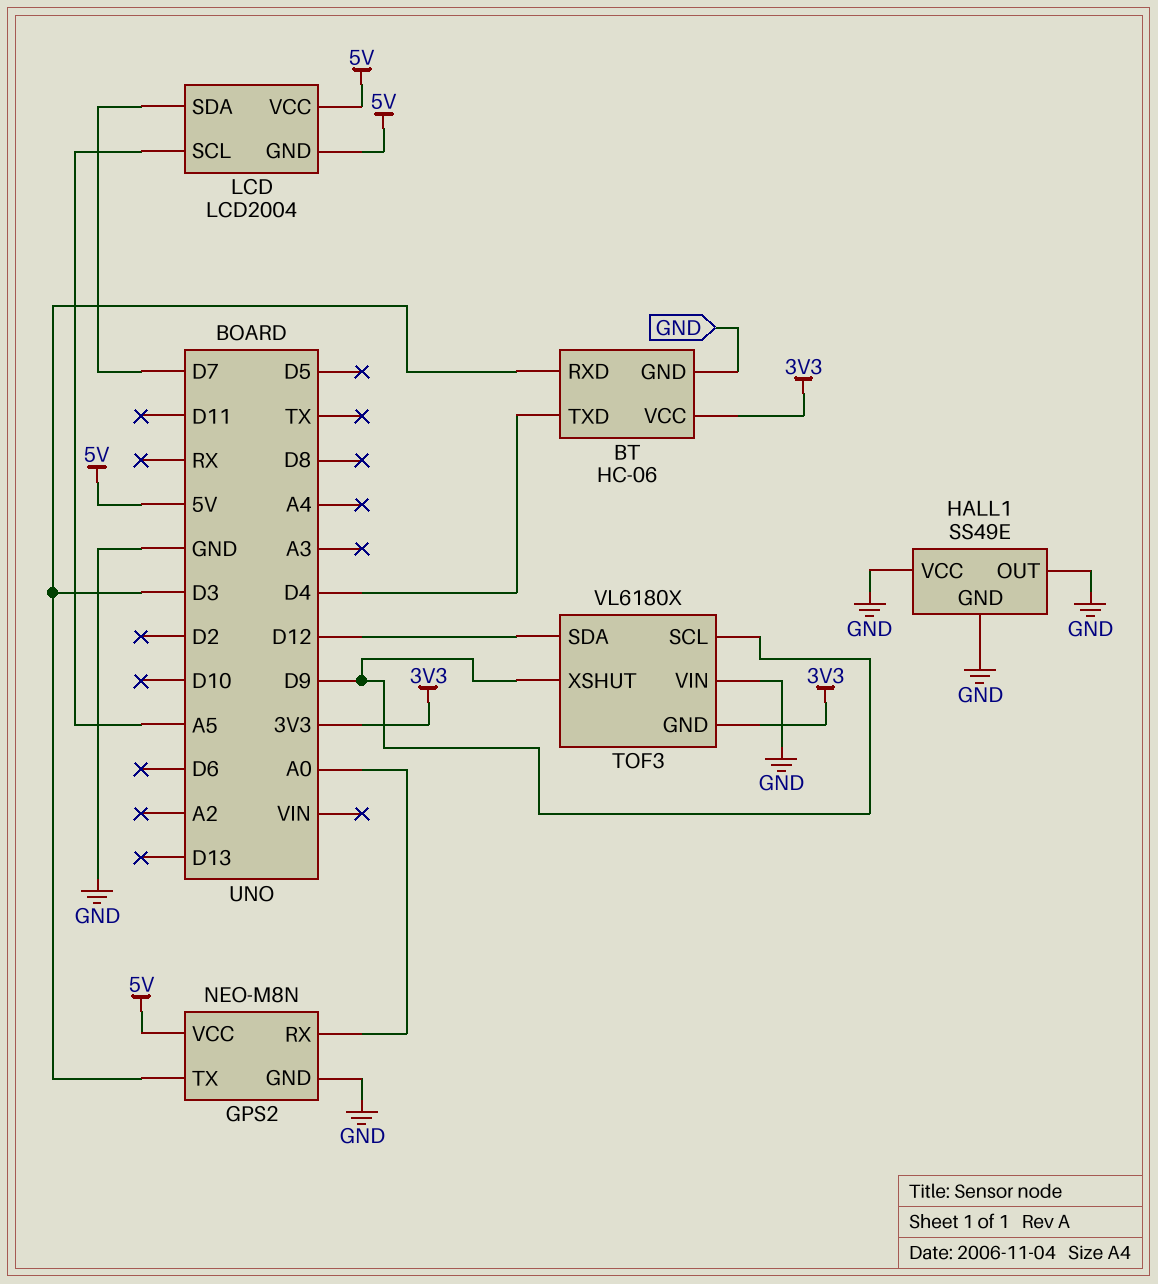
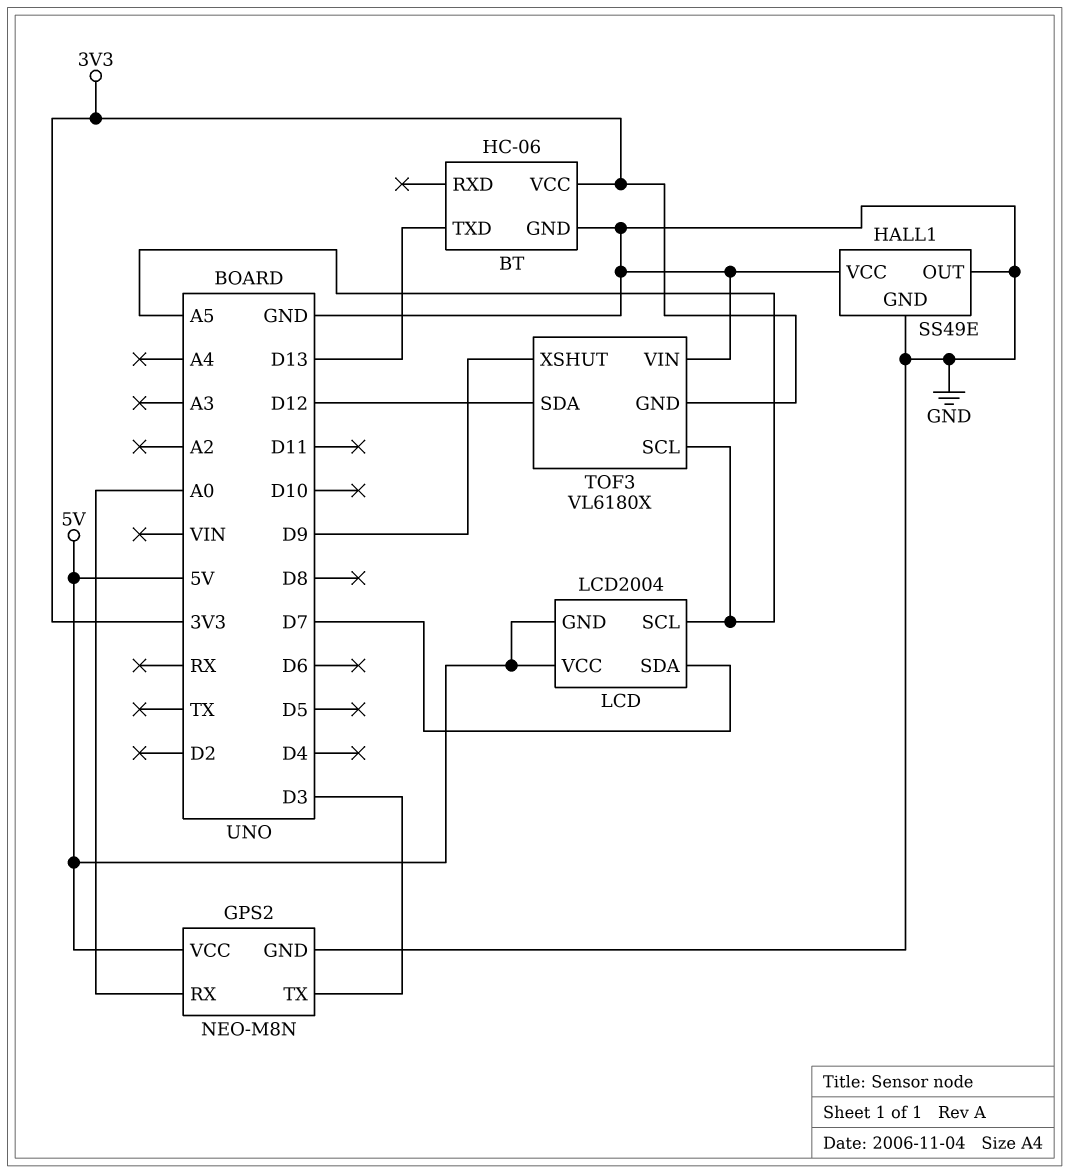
BT pin RXD: D3 -> none
BT pin TXD: D4 -> D13
TOF3 pin SCL: D9 -> A5

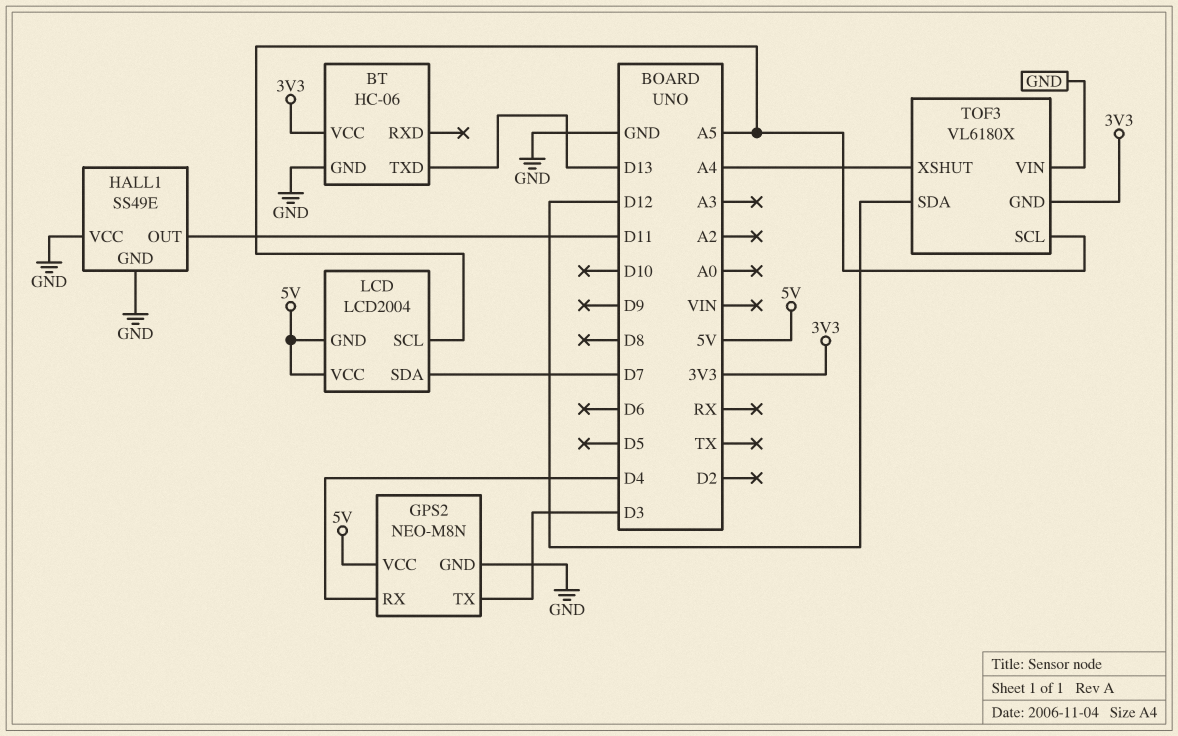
GPS2 pin RX: A0 -> D4
HALL1 pin OUT: GND -> D11
TOF3 pin XSHUT: D9 -> A4

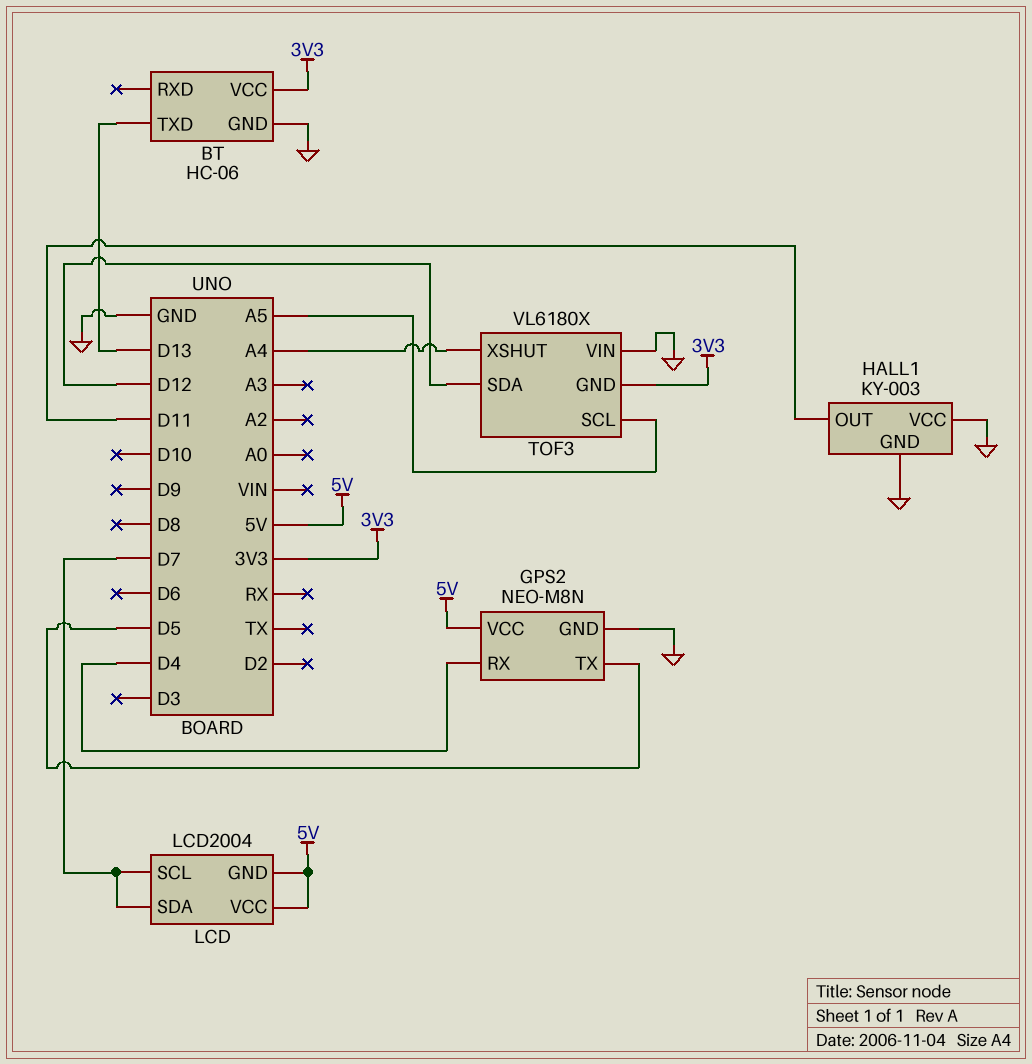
GPS2 pin TX: D3 -> D5
HALL1: SS49E -> KY-003
LCD pin SCL: A5 -> D7

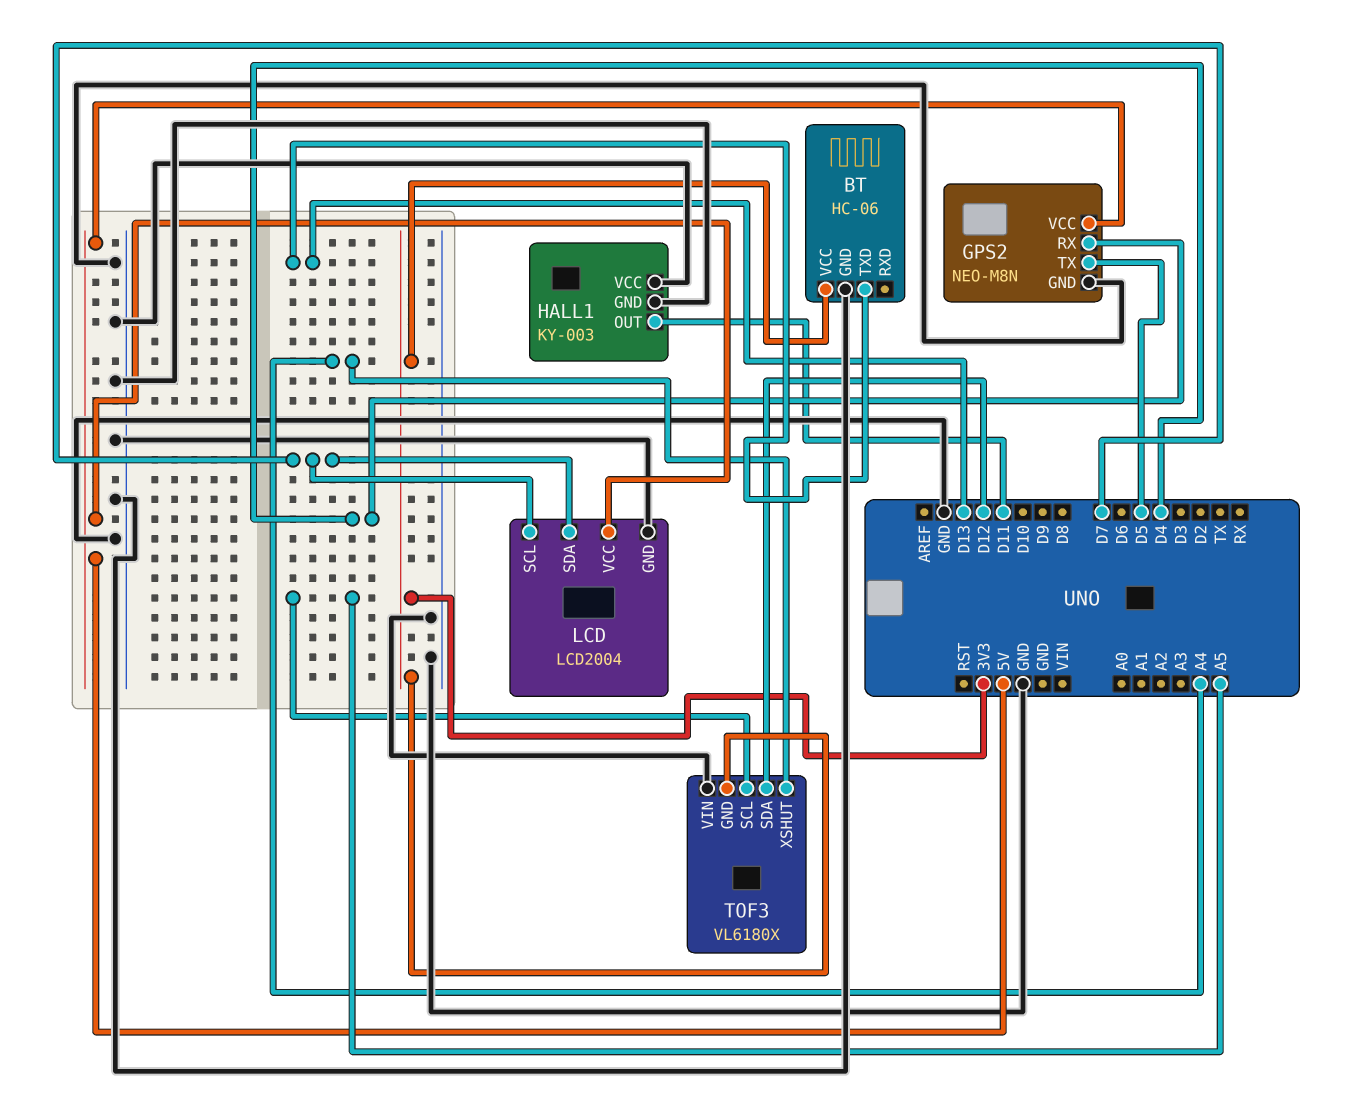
LCD pin GND: 5V -> GND

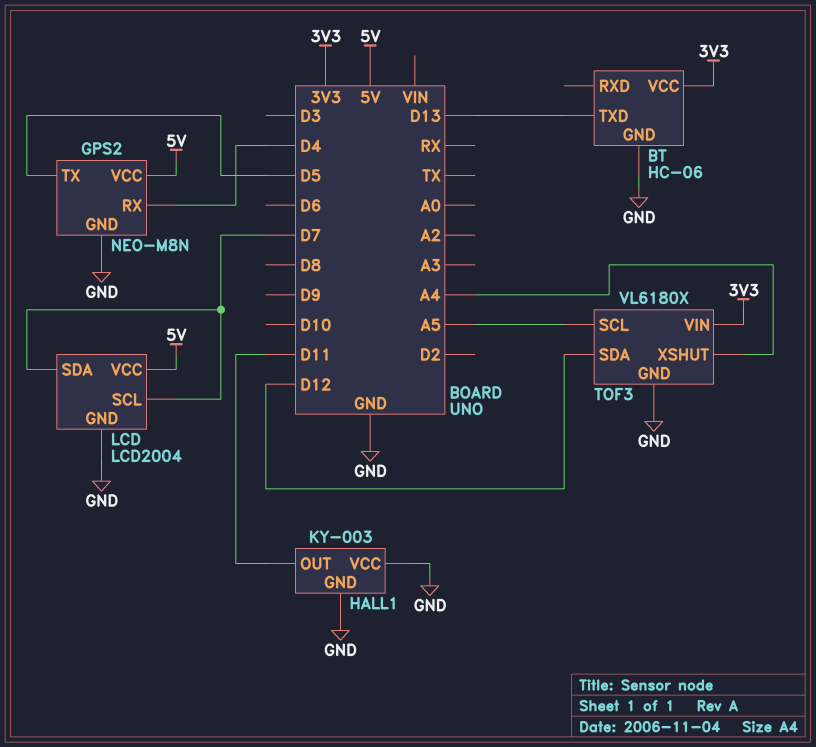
TOF3 pin GND: 3V3 -> GND
TOF3 pin VIN: GND -> 3V3

